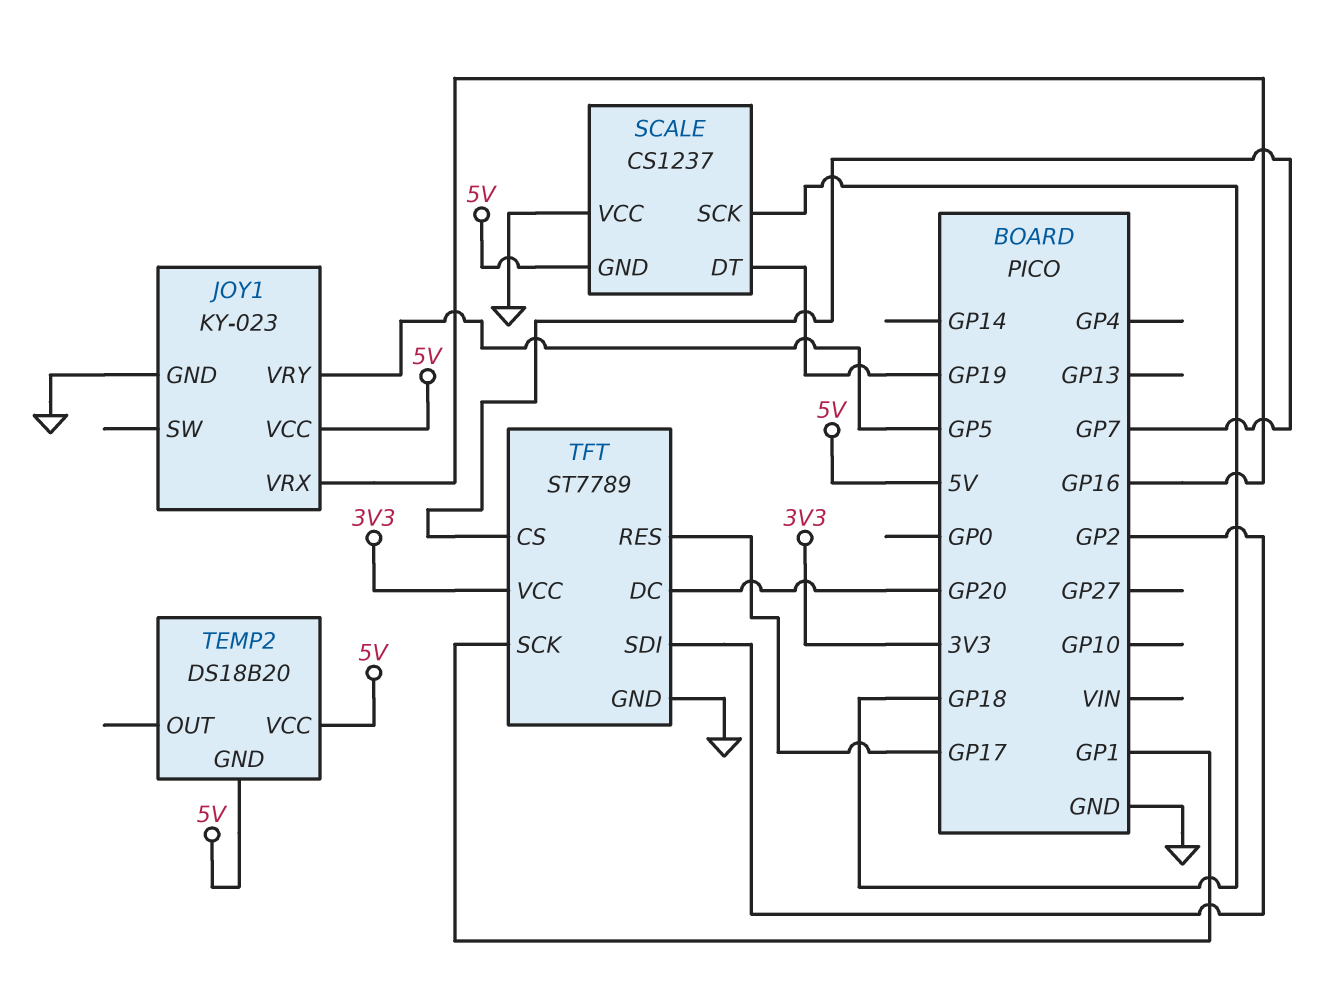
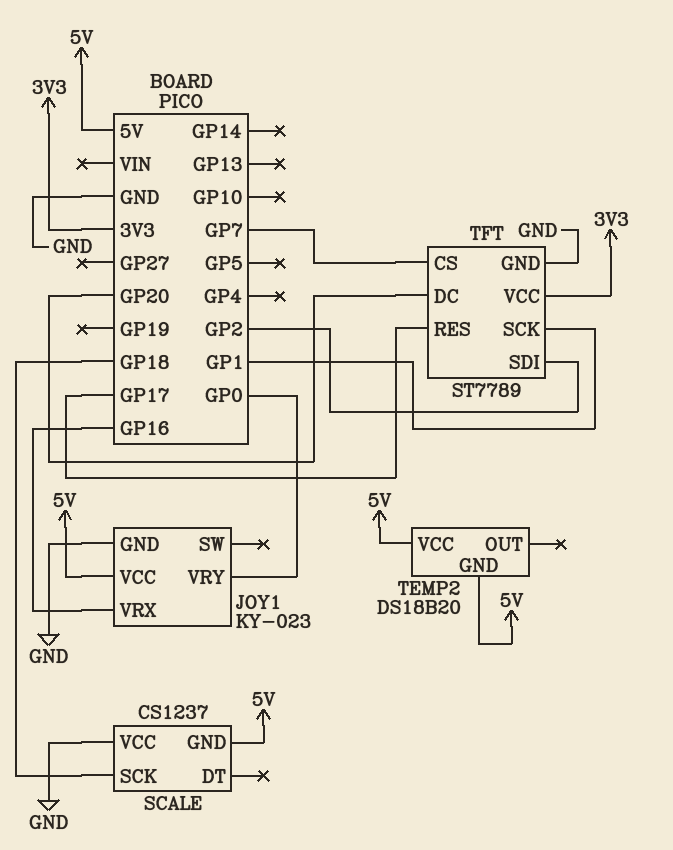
JOY1 pin VRY: GP5 -> GP0
SCALE pin DT: GP19 -> none

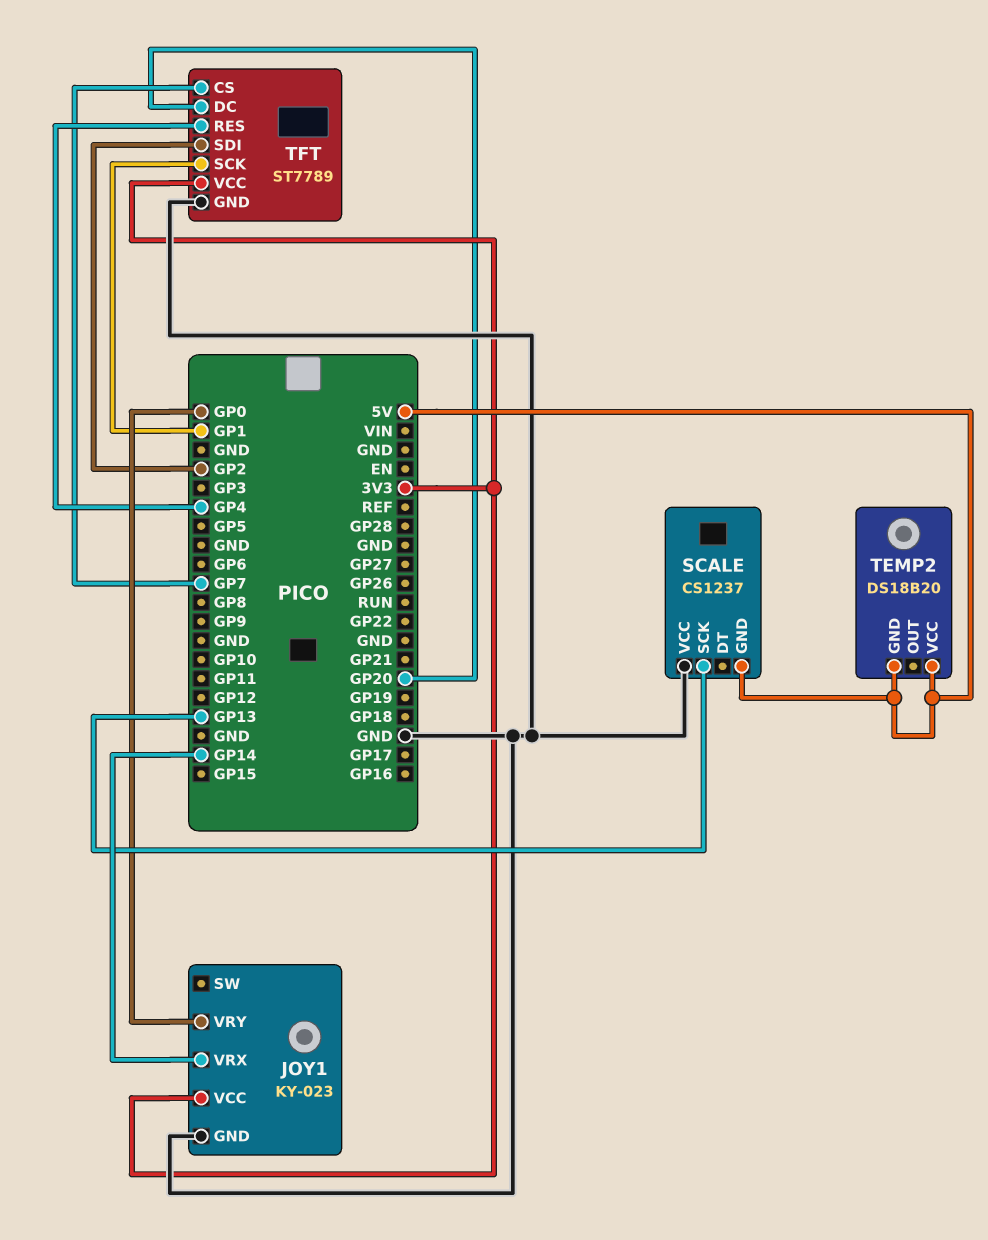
JOY1 pin VCC: 5V -> 3V3
JOY1 pin VRX: GP16 -> GP14
SCALE pin SCK: GP18 -> GP13
TFT pin RES: GP17 -> GP4

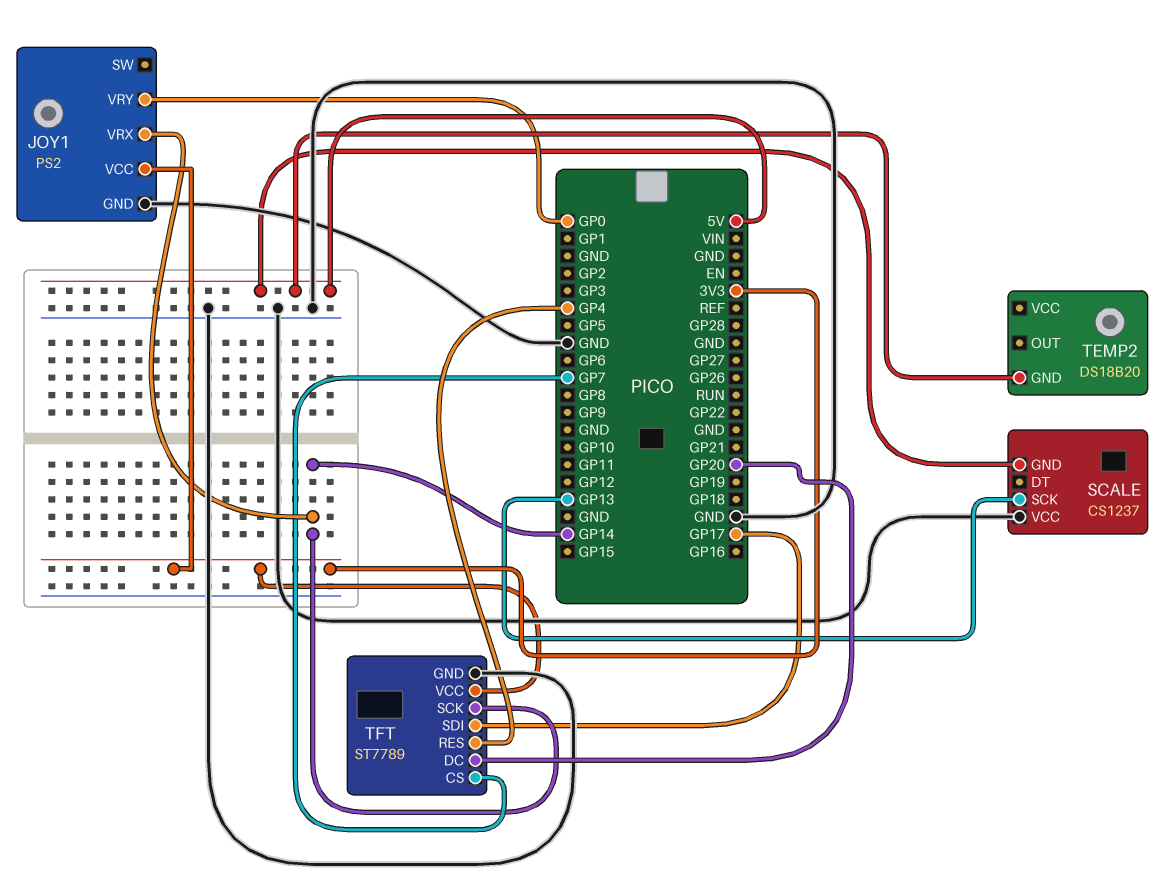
JOY1: KY-023 -> PS2
TEMP2 pin VCC: 5V -> none
TFT pin SCK: GP1 -> GP14
TFT pin SDI: GP2 -> GP17

